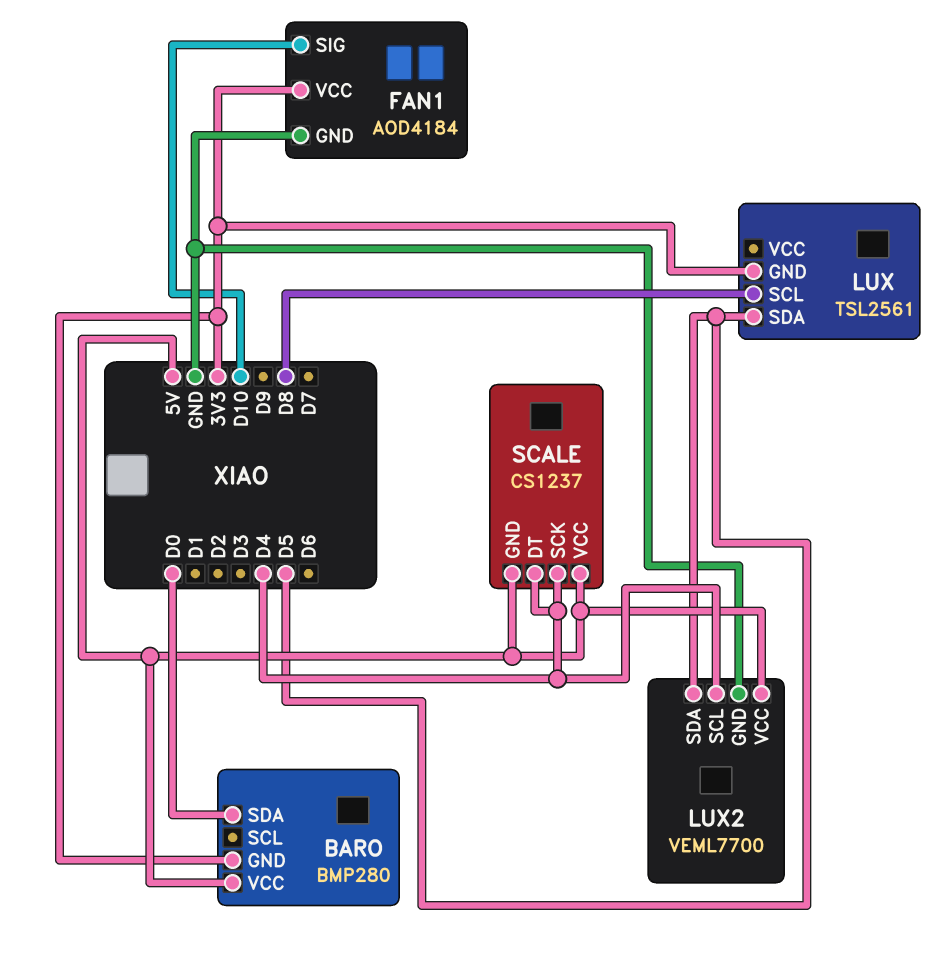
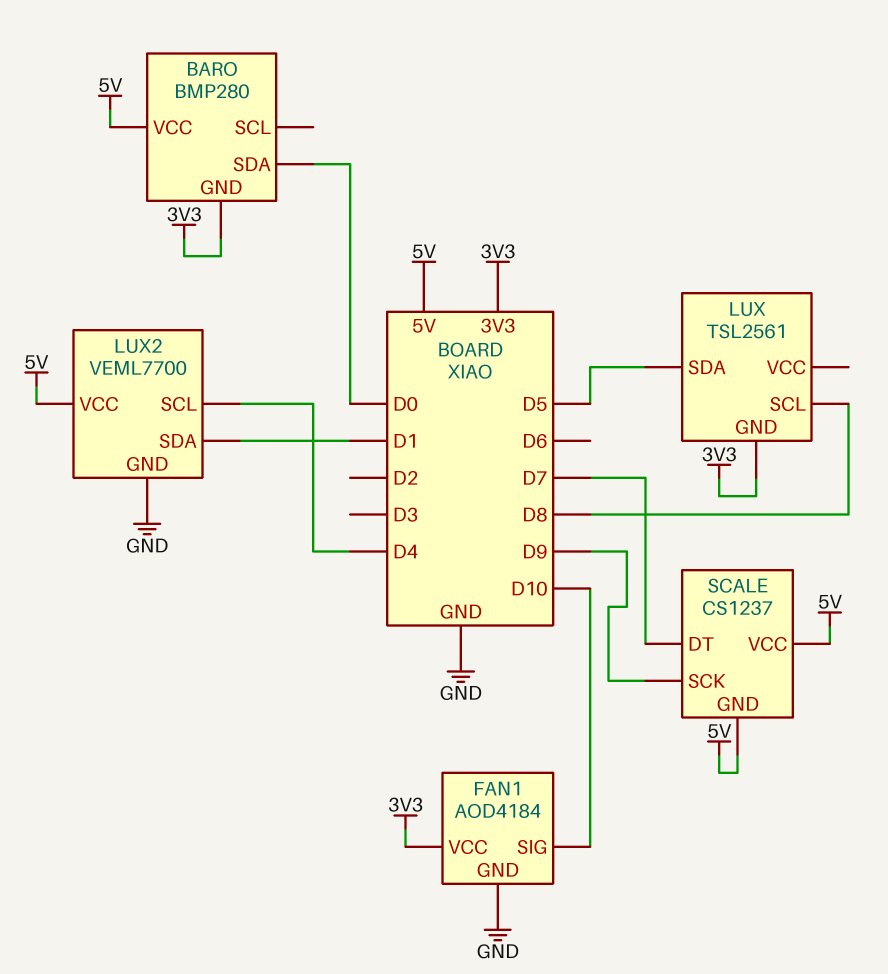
LUX2 pin SDA: D5 -> D1
SCALE pin DT: D4 -> D7
SCALE pin SCK: D4 -> D9

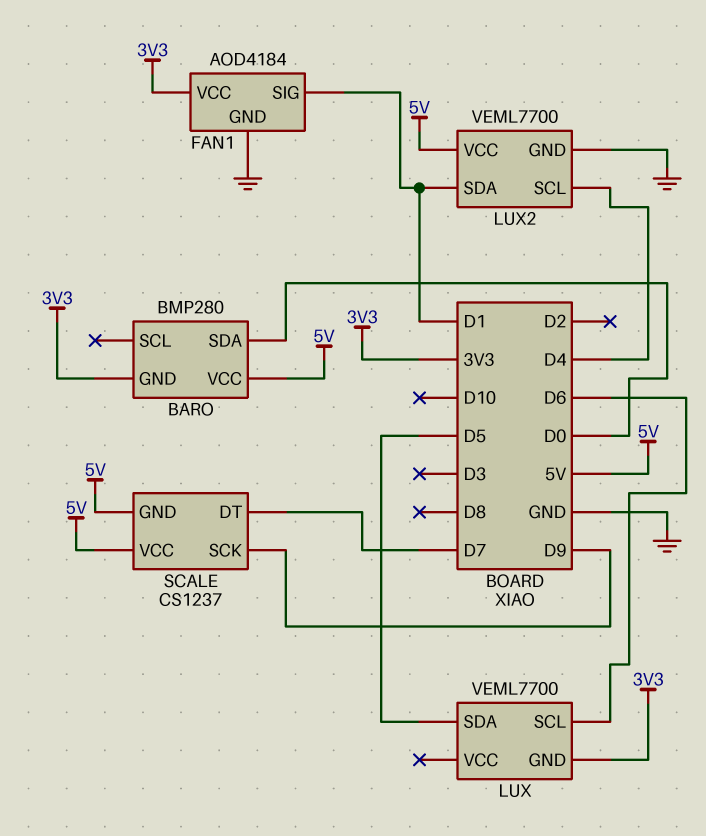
FAN1 pin SIG: D10 -> D1
LUX: TSL2561 -> VEML7700
LUX pin SCL: D8 -> D6

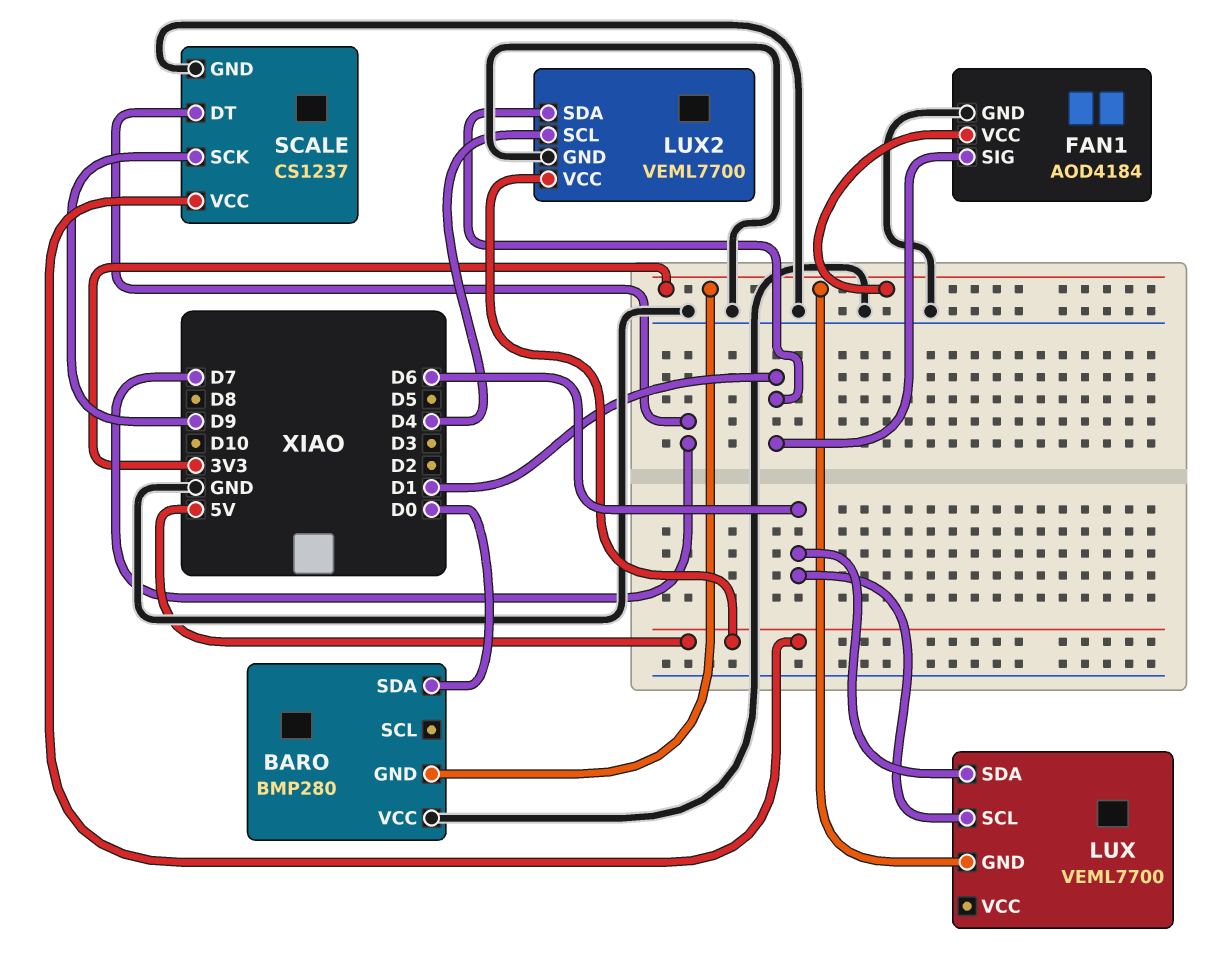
BARO pin VCC: 5V -> GND
LUX pin SDA: D5 -> D6
SCALE pin GND: 5V -> GND

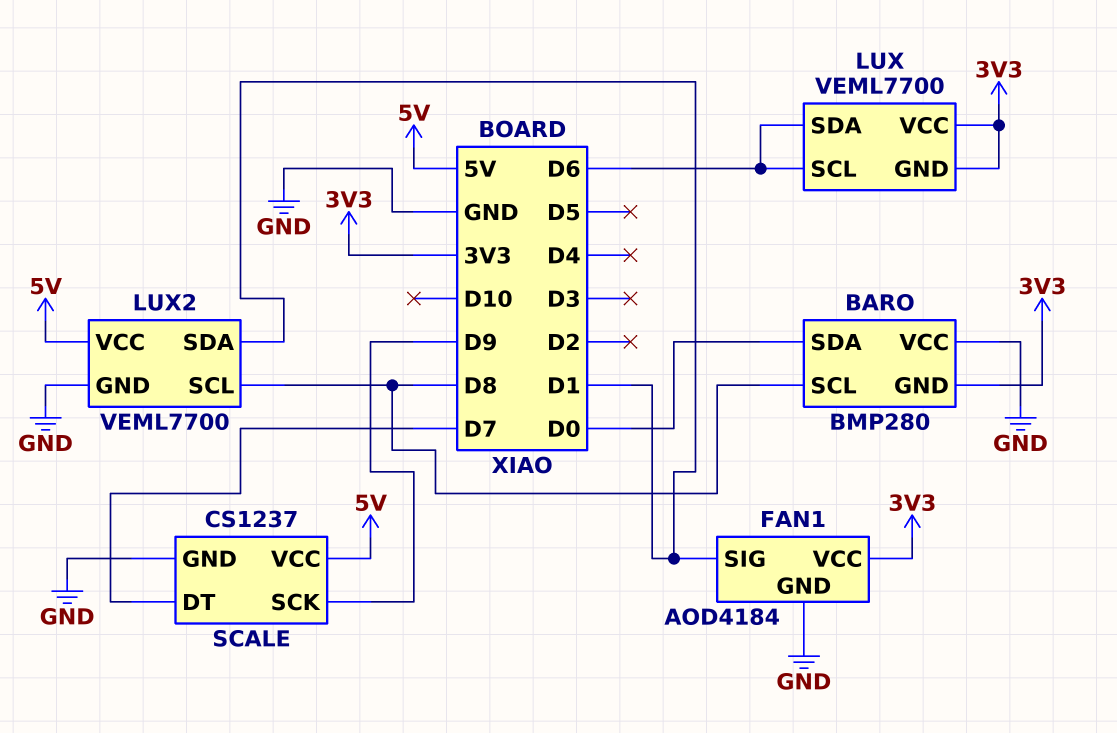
BARO pin SCL: none -> D8
LUX pin VCC: none -> 3V3
LUX2 pin SCL: D4 -> D8

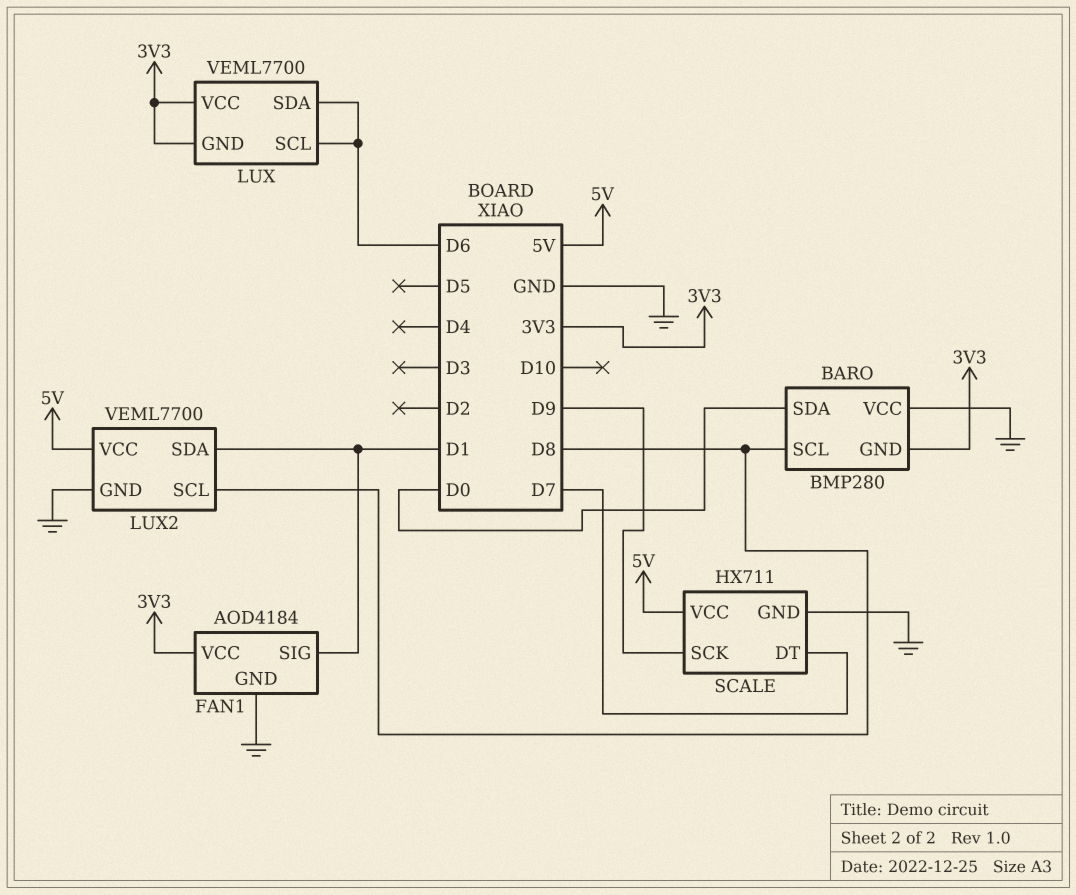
SCALE: CS1237 -> HX711

